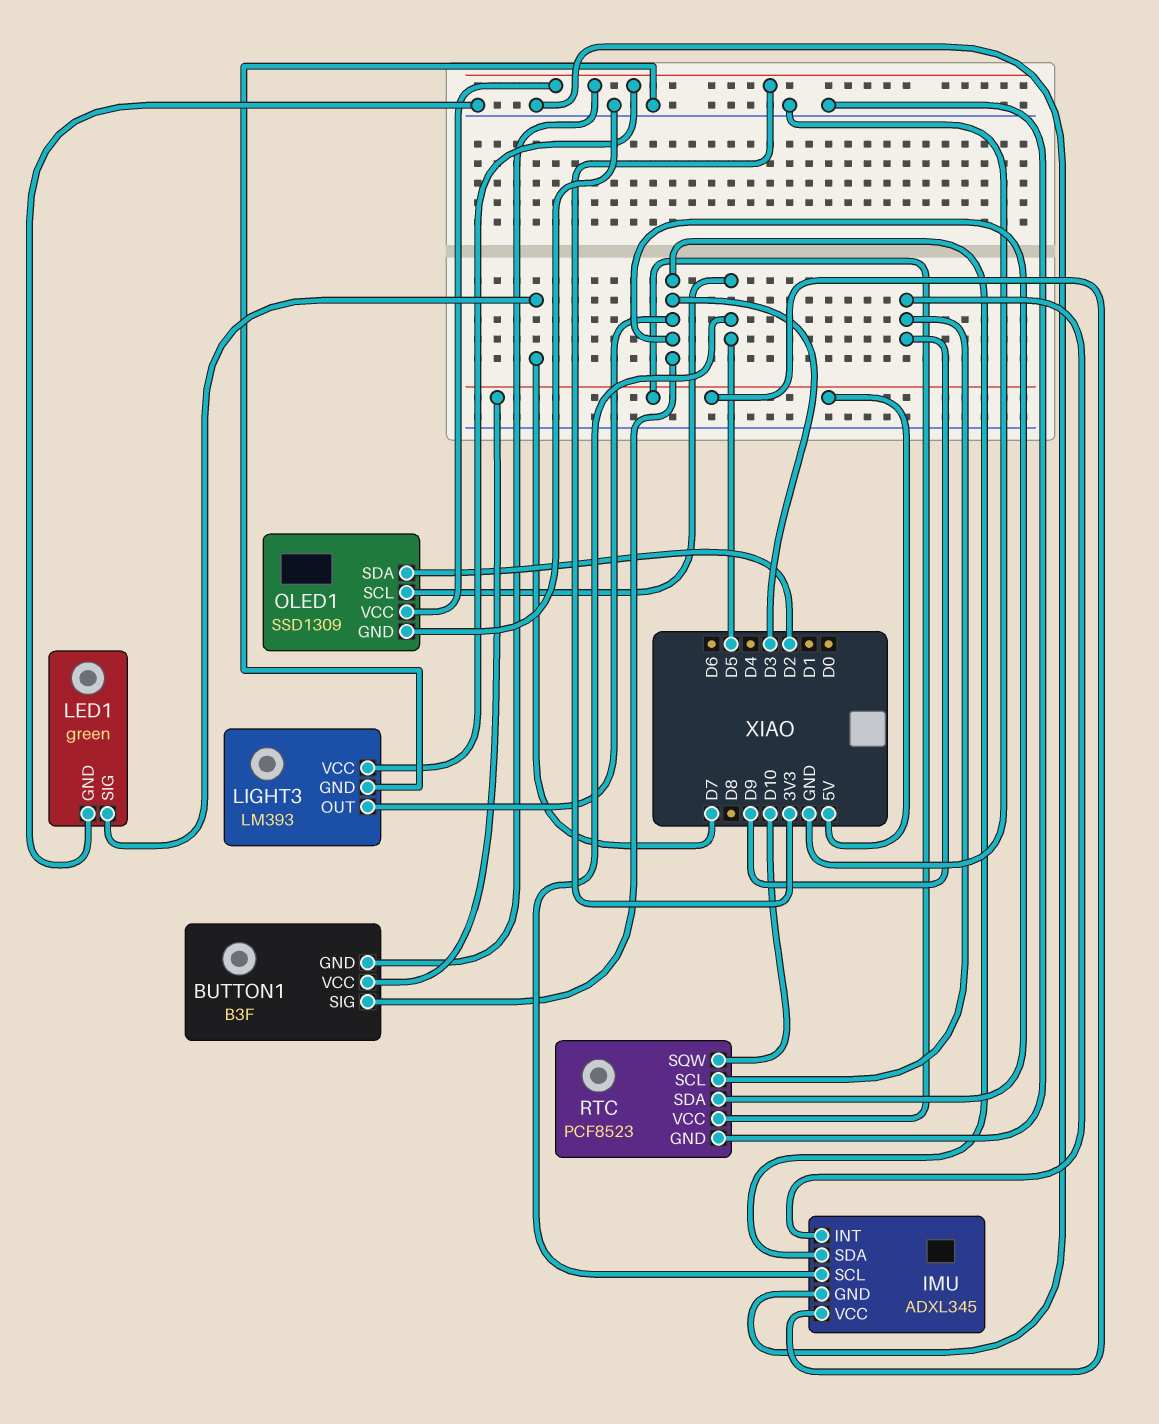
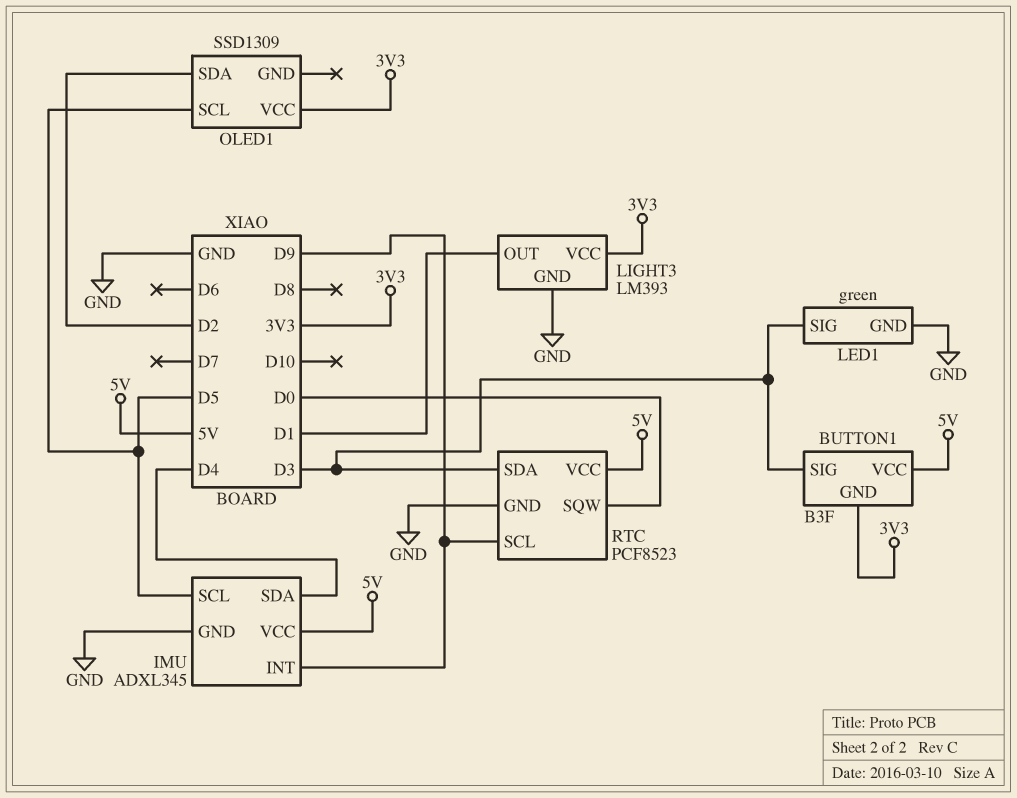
IMU pin SDA: D3 -> D4
LED1 pin SIG: D7 -> D3
LIGHT3 pin OUT: D3 -> D1
OLED1 pin GND: GND -> none
RTC pin SQW: D10 -> D0

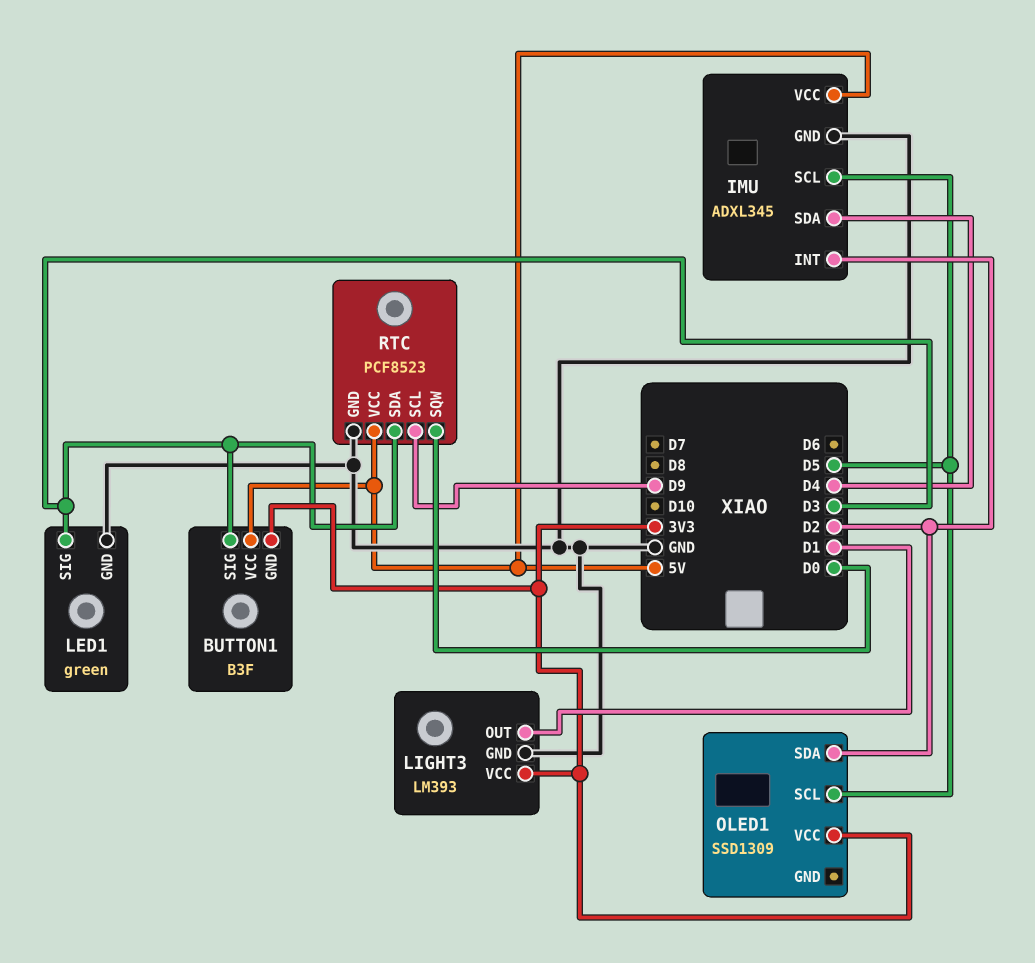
IMU pin INT: D9 -> D2

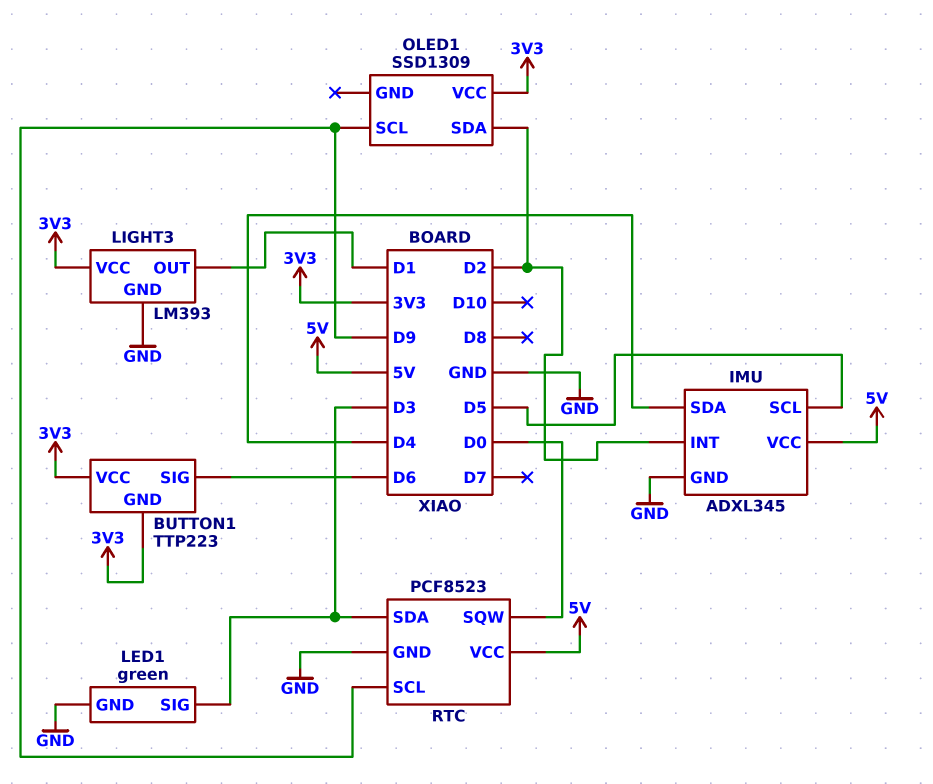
BUTTON1: B3F -> TTP223
BUTTON1 pin SIG: D3 -> D6
BUTTON1 pin VCC: 5V -> 3V3
OLED1 pin SCL: D5 -> D9

